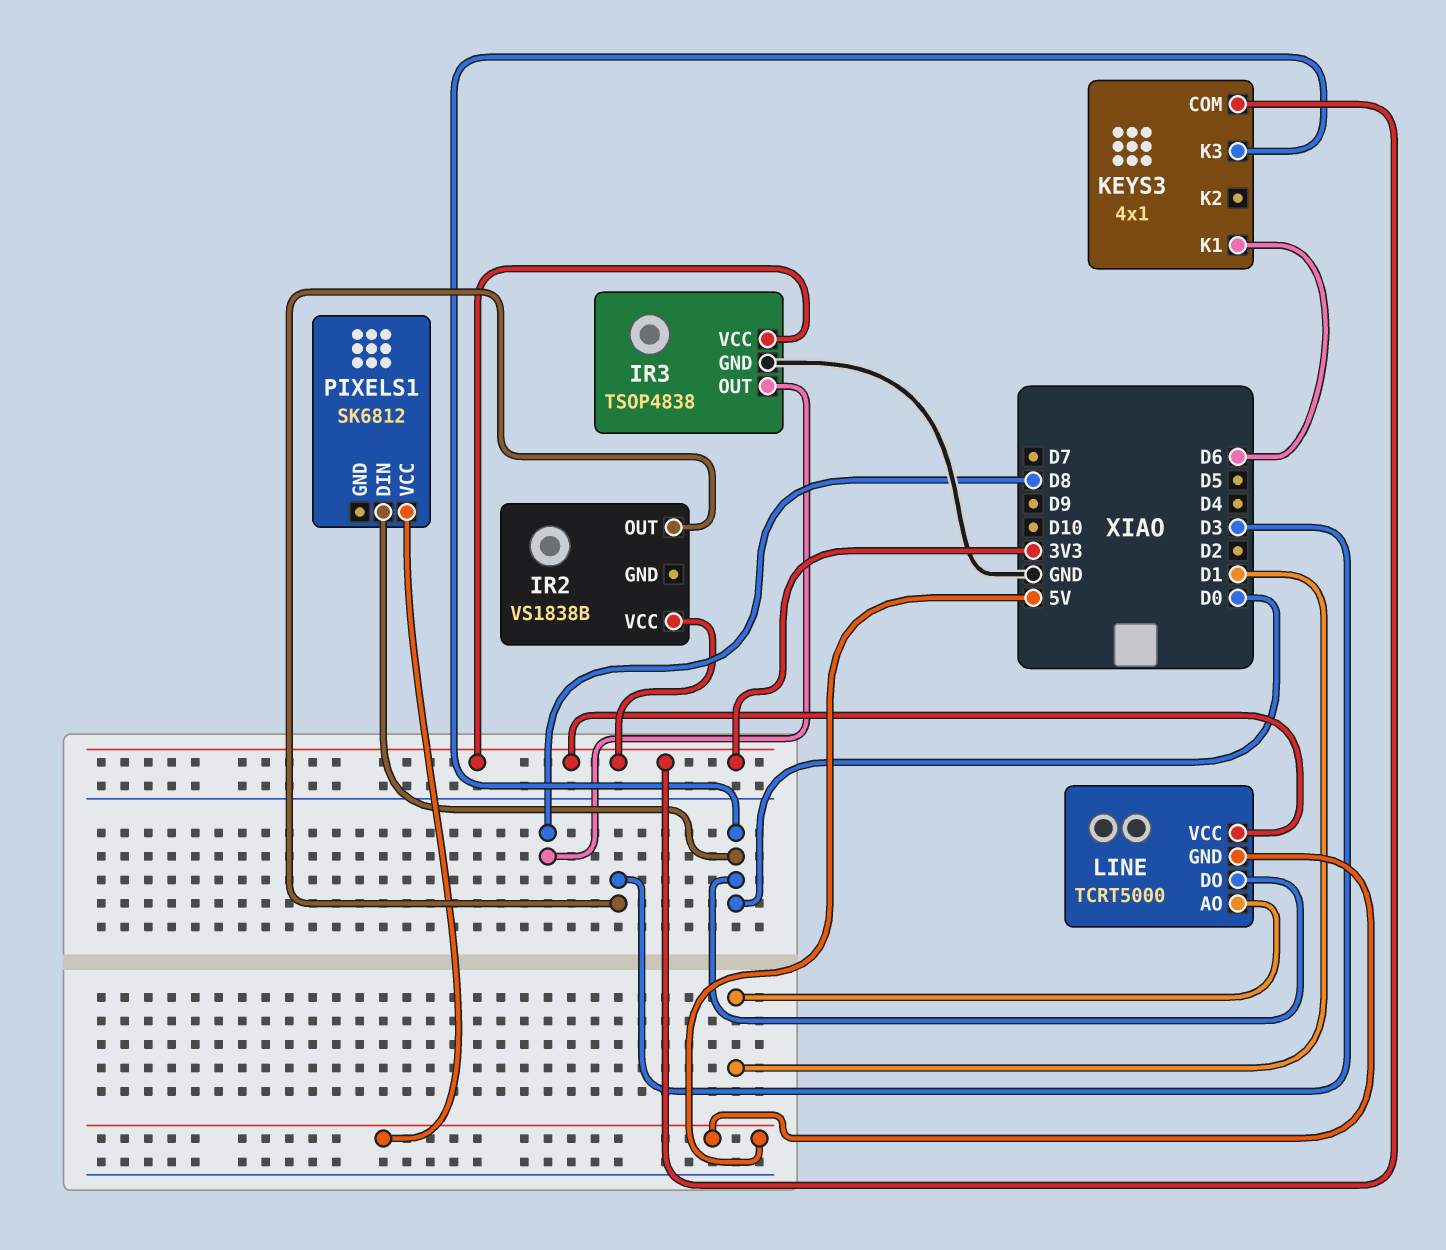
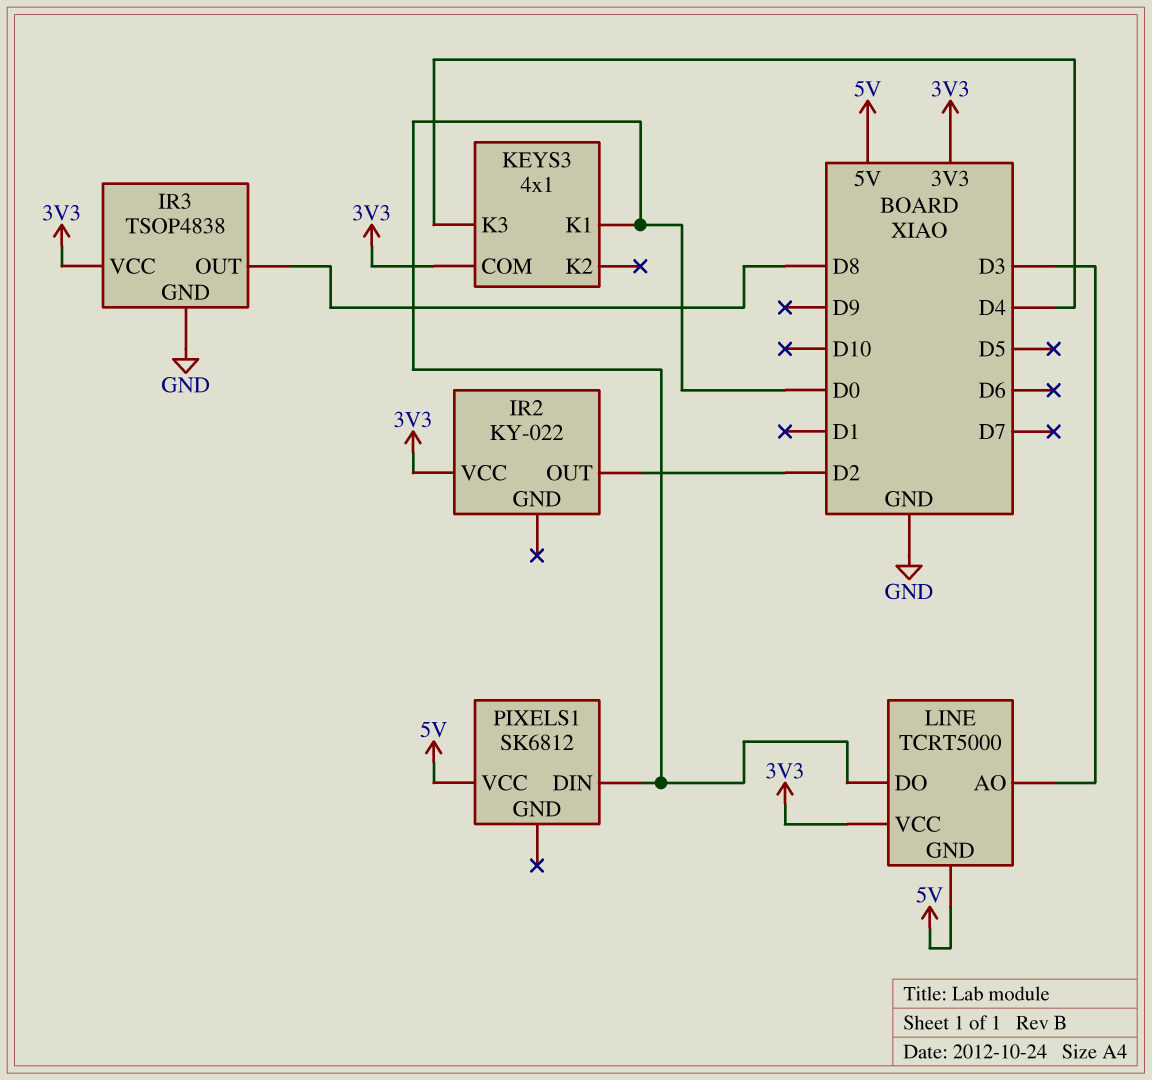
IR2: VS1838B -> KY-022
IR2 pin OUT: D3 -> D2
KEYS3 pin K1: D6 -> D0
KEYS3 pin K3: D0 -> D4
LINE pin AO: D1 -> D3

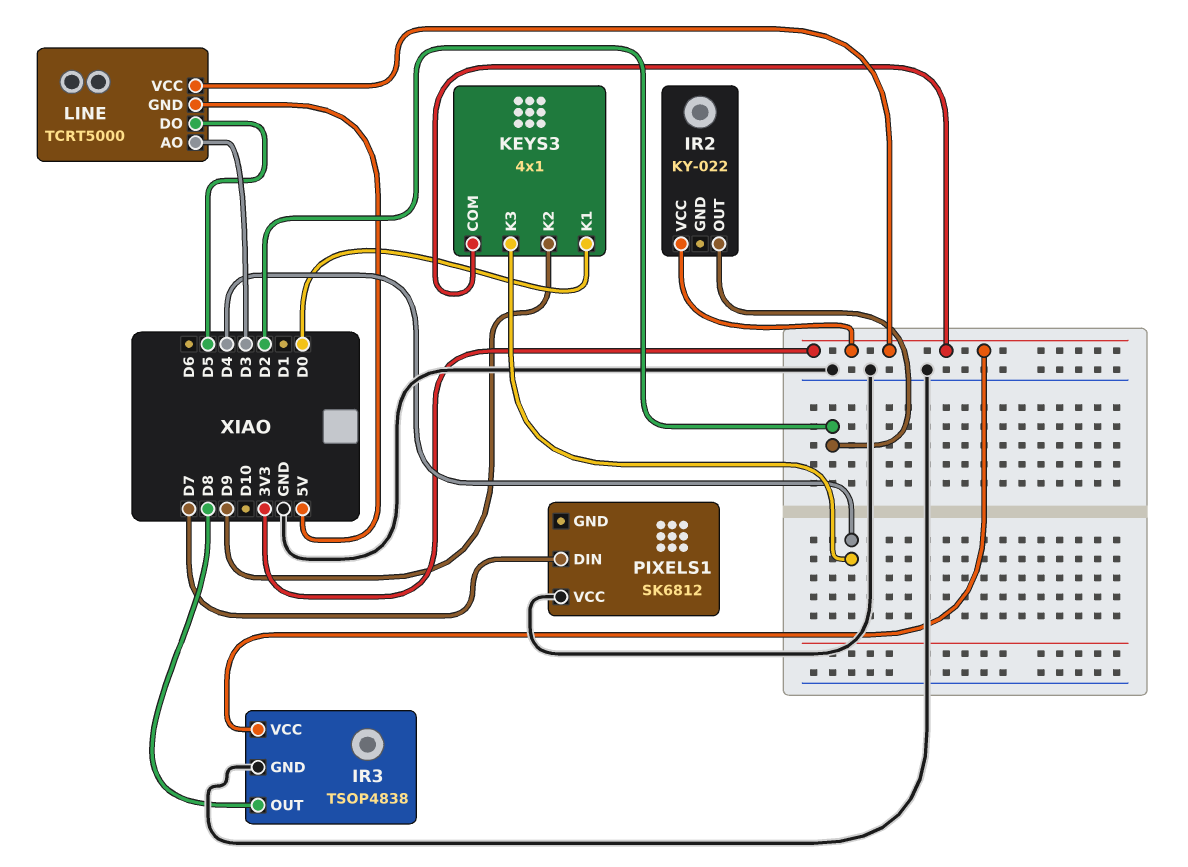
KEYS3 pin K2: none -> D9
LINE pin DO: D0 -> D5
PIXELS1 pin DIN: D0 -> D7
PIXELS1 pin VCC: 5V -> GND

